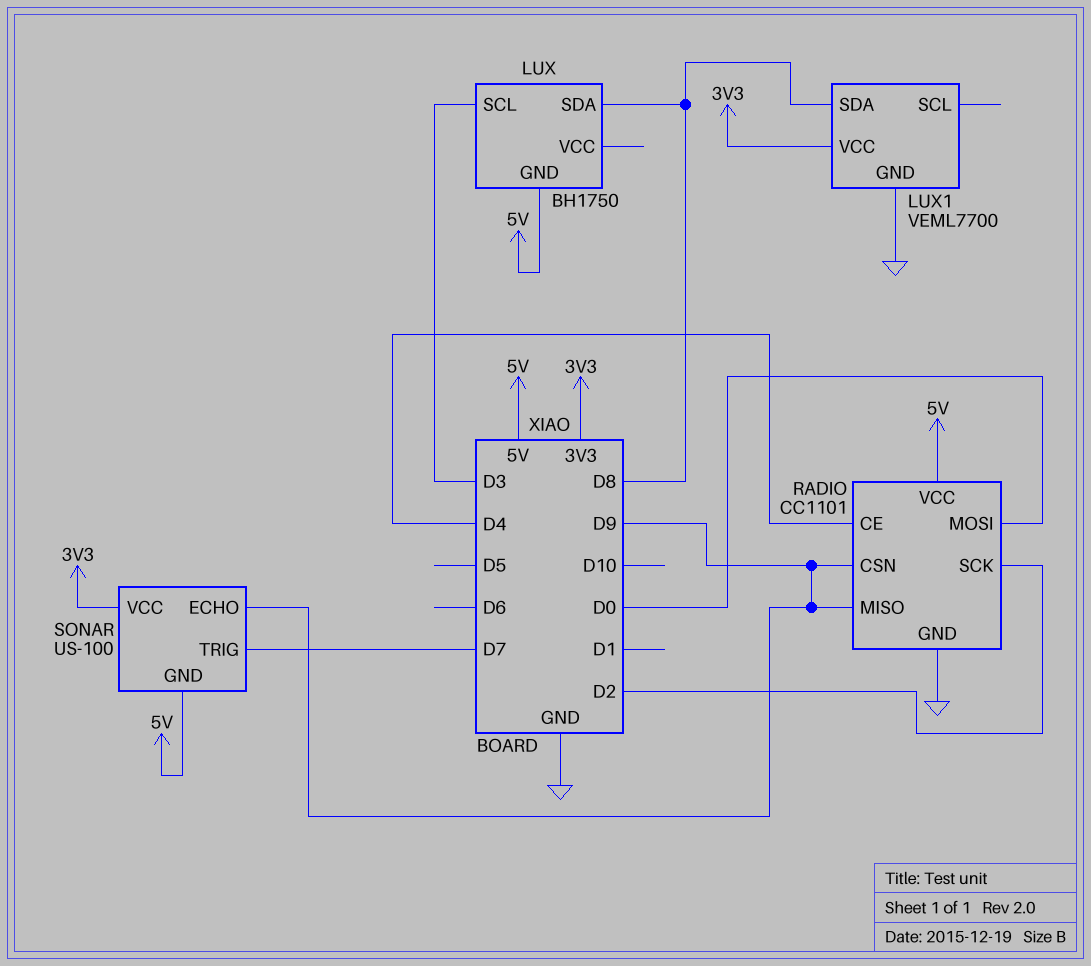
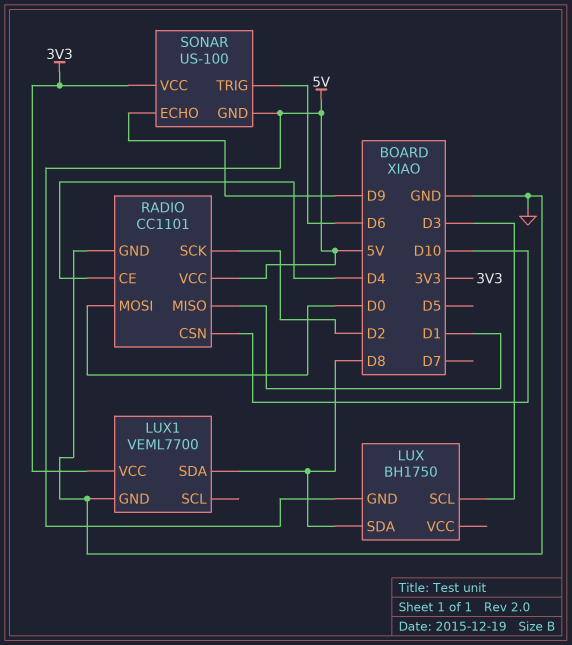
RADIO pin CSN: D9 -> D10
RADIO pin MISO: D9 -> D1
SONAR pin TRIG: D7 -> D6

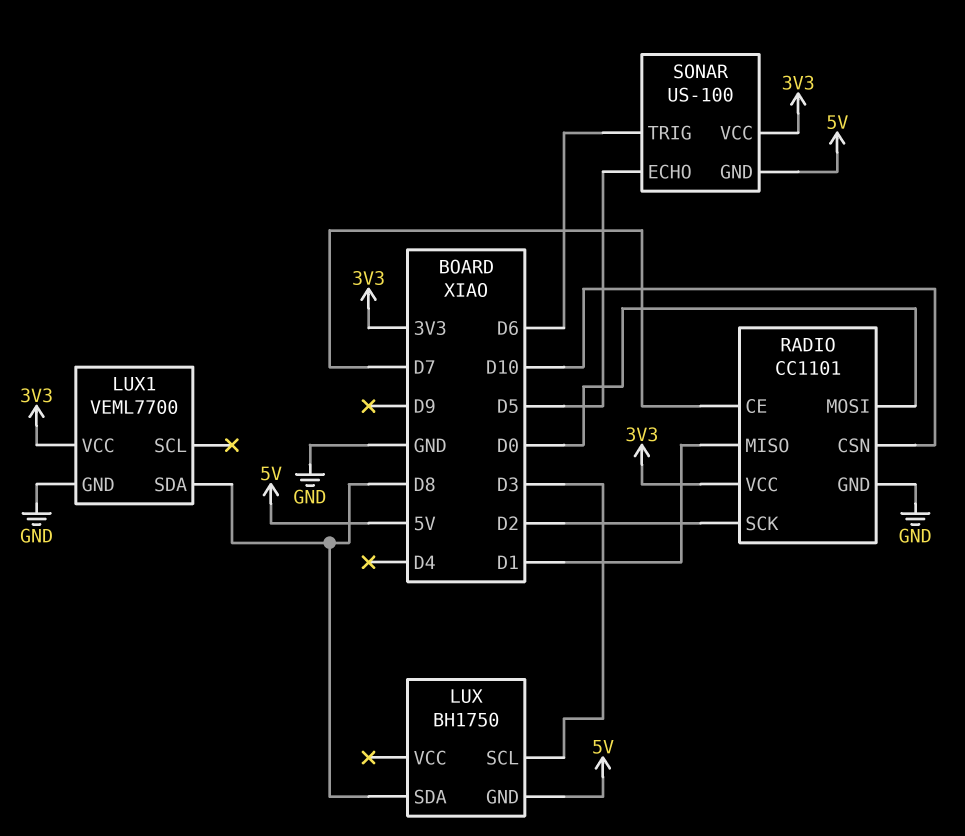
RADIO pin CE: D4 -> D7
RADIO pin VCC: 5V -> 3V3
SONAR pin ECHO: D9 -> D5

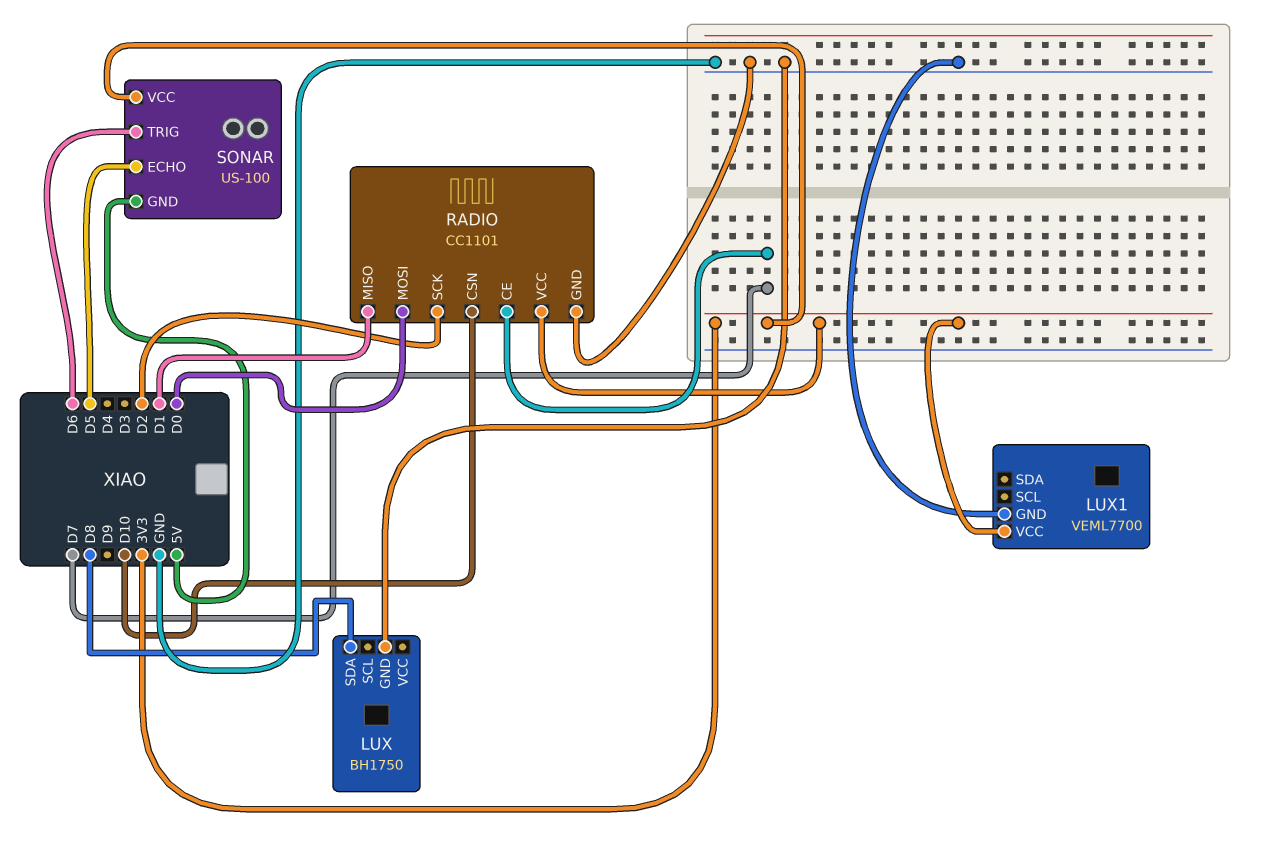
LUX pin GND: 5V -> GND
LUX pin SCL: D3 -> none
LUX1 pin SDA: D8 -> none

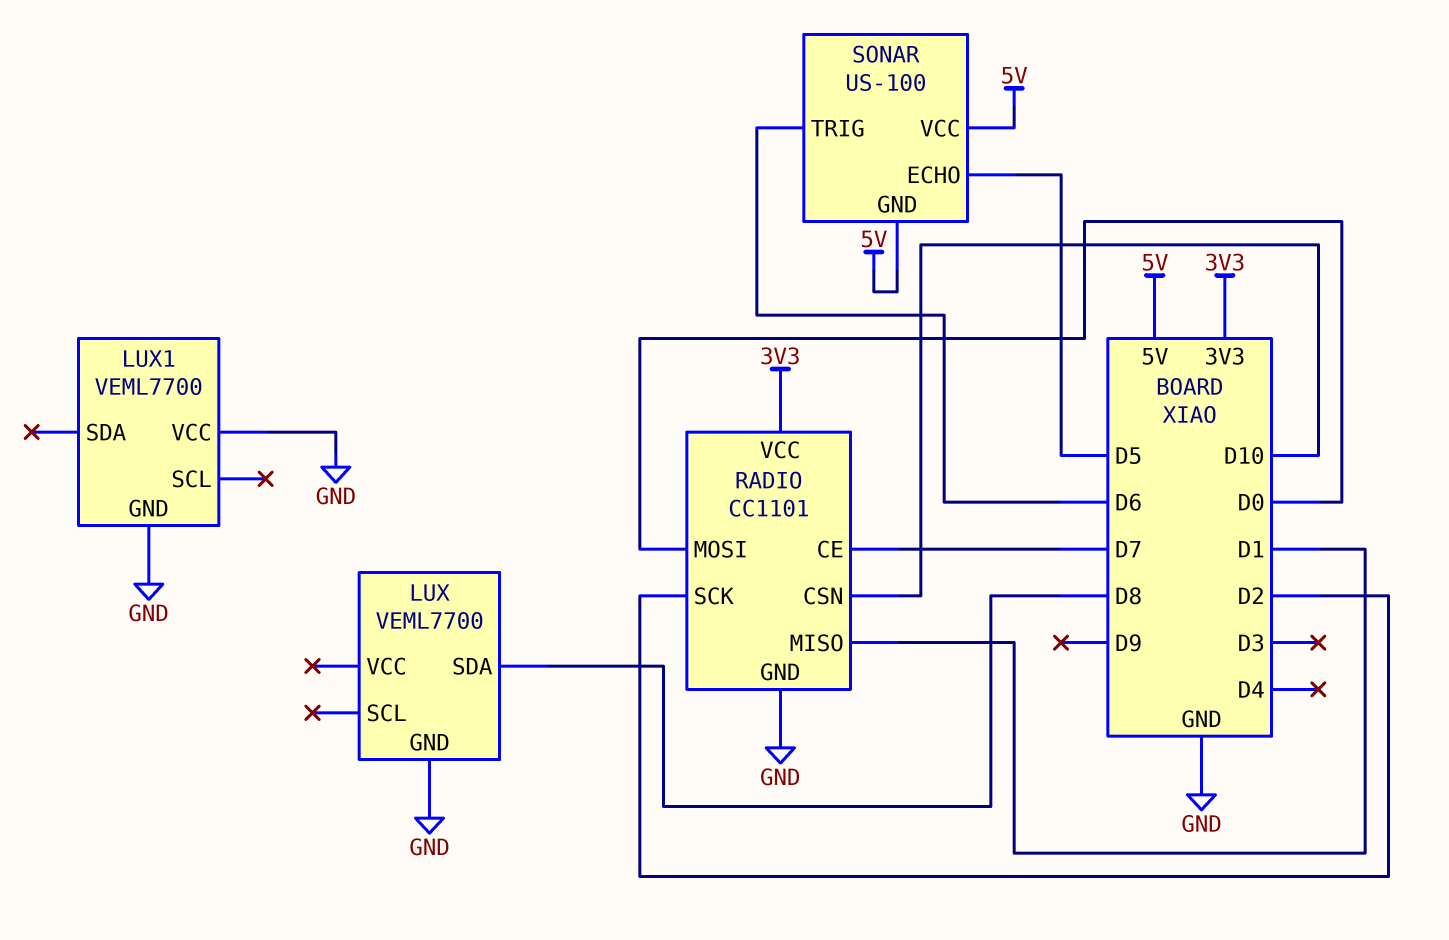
LUX: BH1750 -> VEML7700
LUX1 pin VCC: 3V3 -> GND
SONAR pin VCC: 3V3 -> 5V

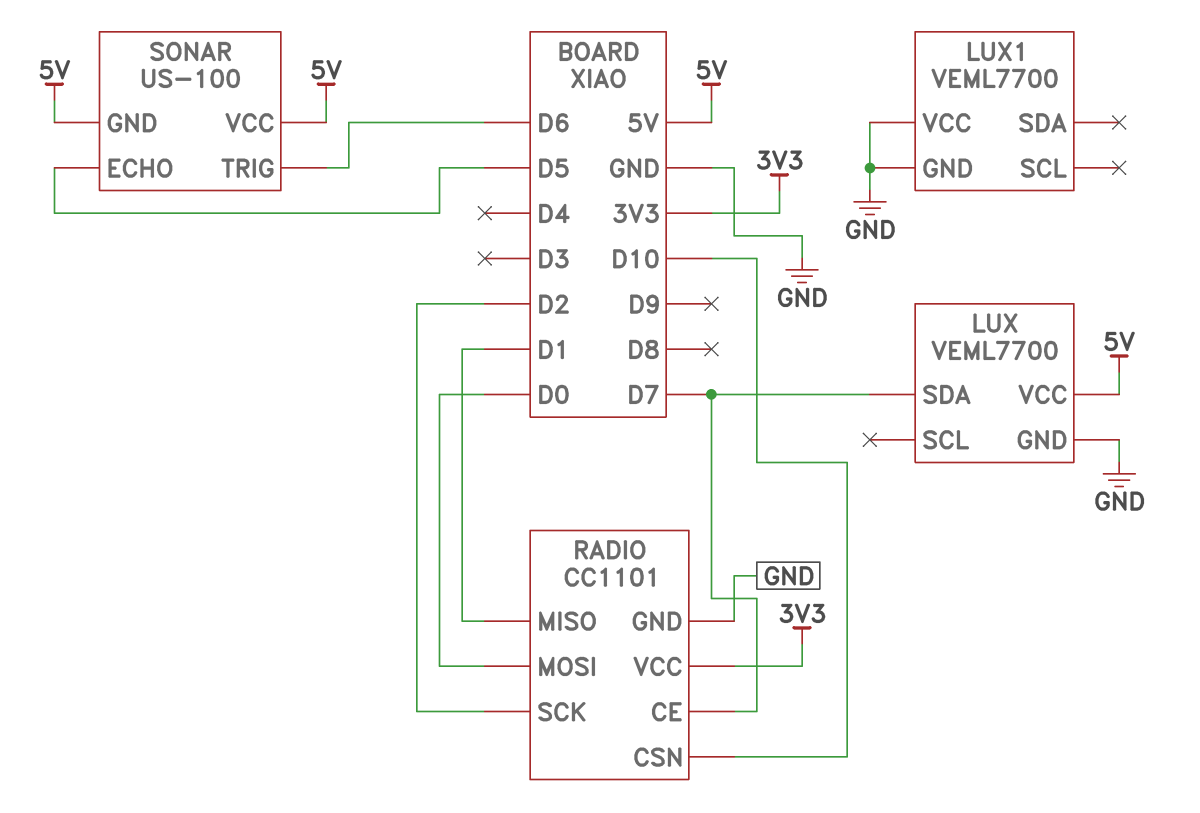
LUX pin SDA: D8 -> D7
LUX pin VCC: none -> 5V

